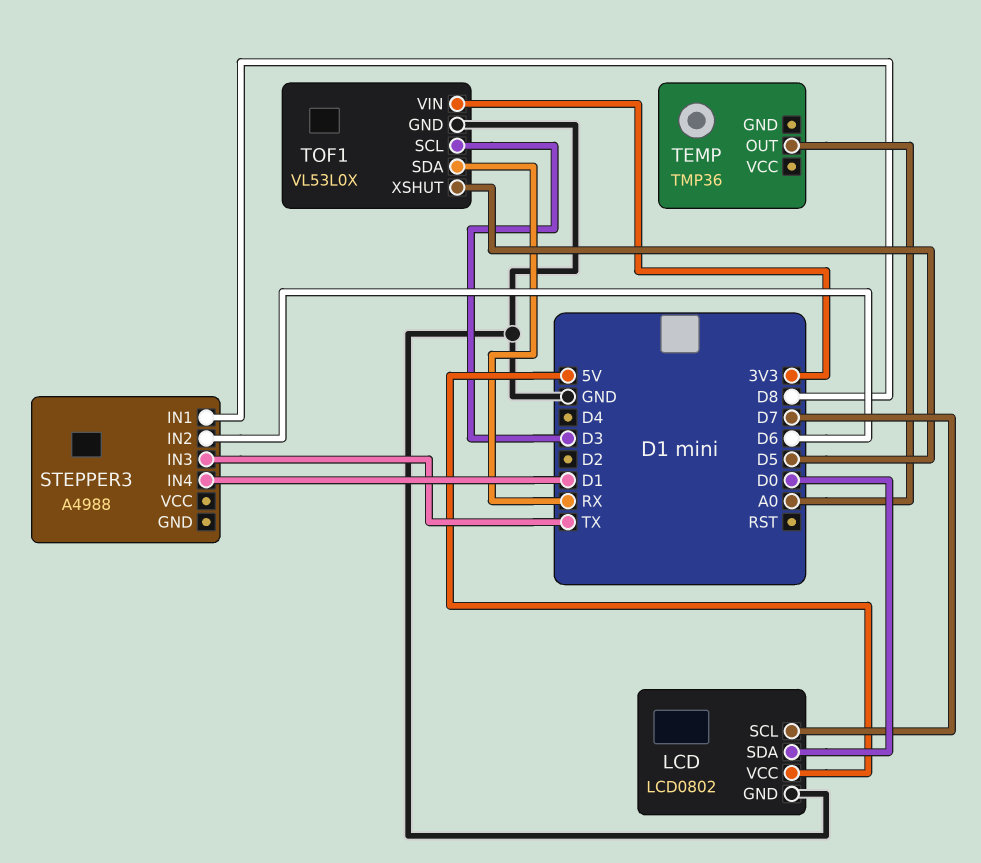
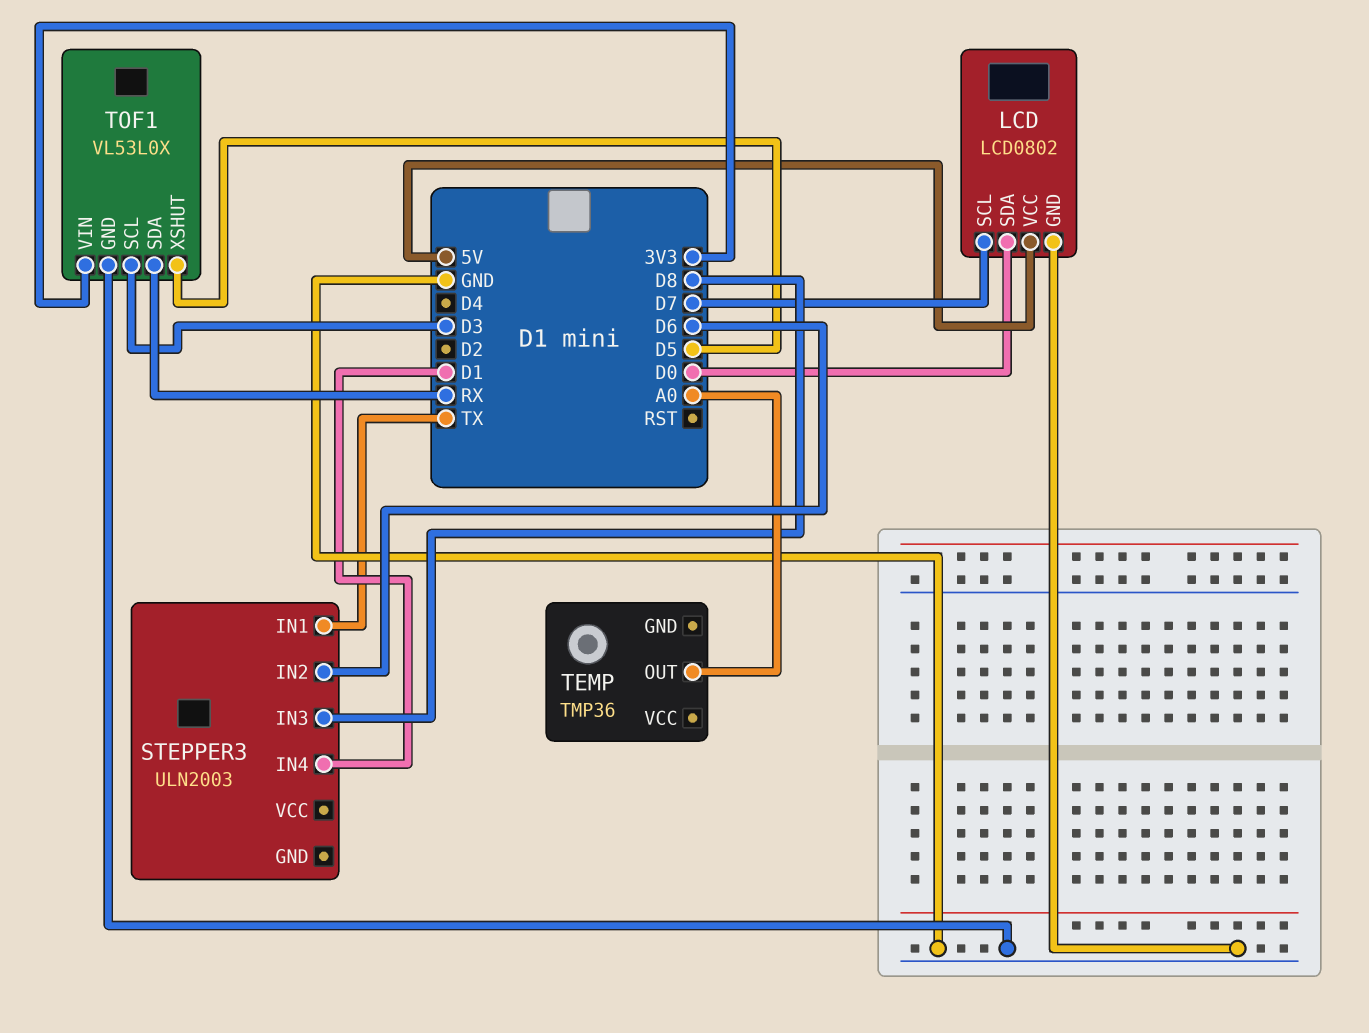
STEPPER3: A4988 -> ULN2003
STEPPER3 pin IN1: D8 -> TX
STEPPER3 pin IN3: TX -> D8

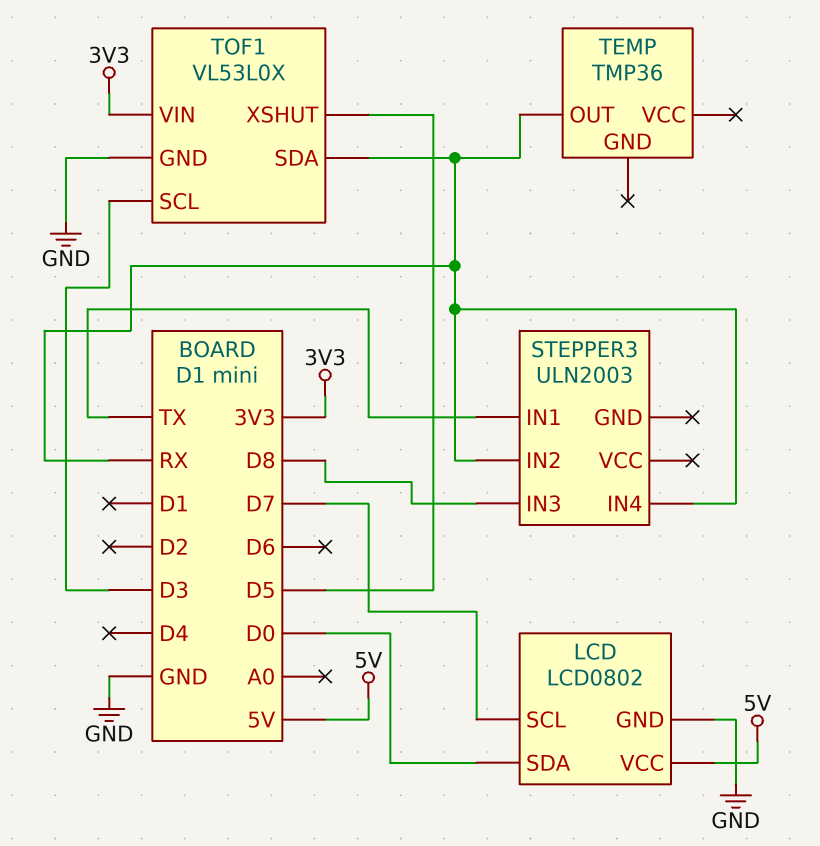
STEPPER3 pin IN2: D6 -> RX
STEPPER3 pin IN4: D1 -> RX
TEMP pin OUT: A0 -> RX

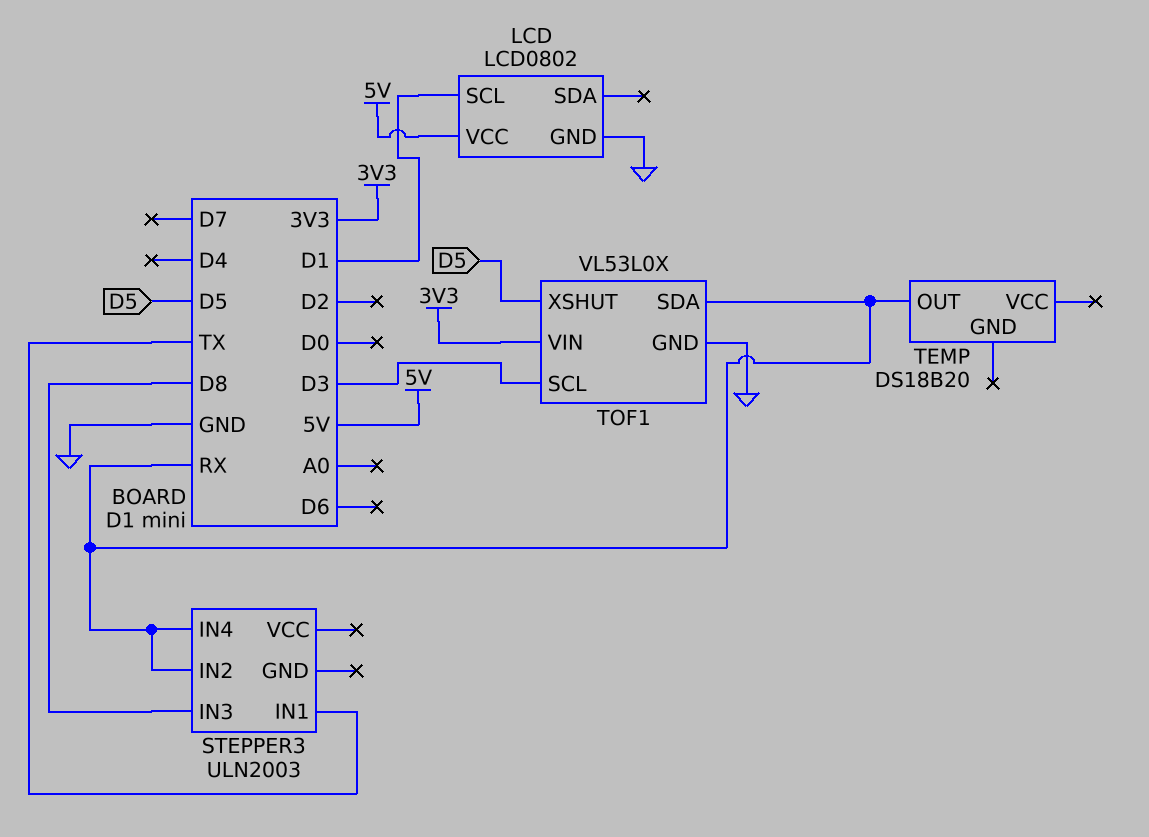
LCD pin SCL: D7 -> D1
LCD pin SDA: D0 -> none
TEMP: TMP36 -> DS18B20

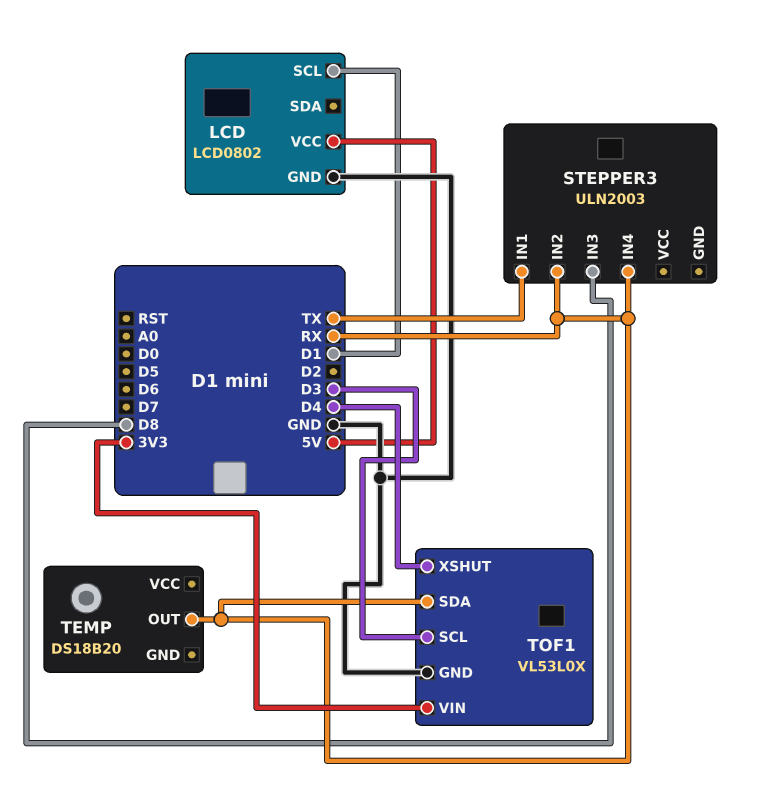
TOF1 pin XSHUT: D5 -> D4

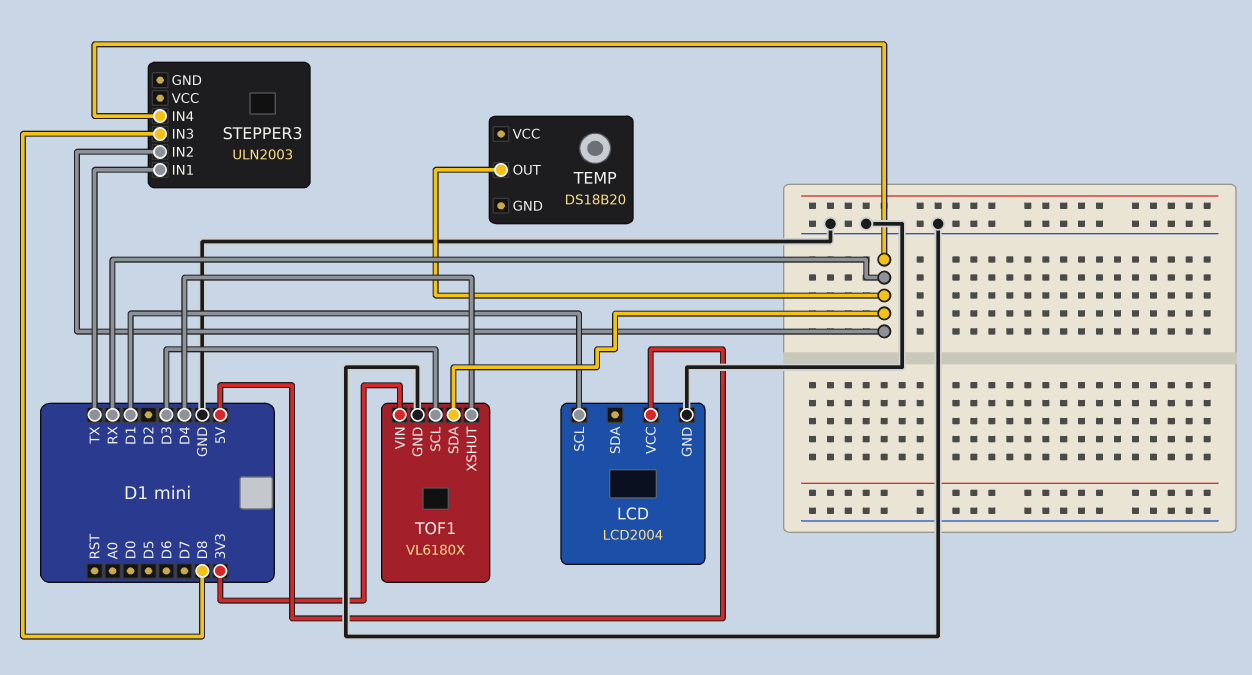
LCD: LCD0802 -> LCD2004
TOF1: VL53L0X -> VL6180X

